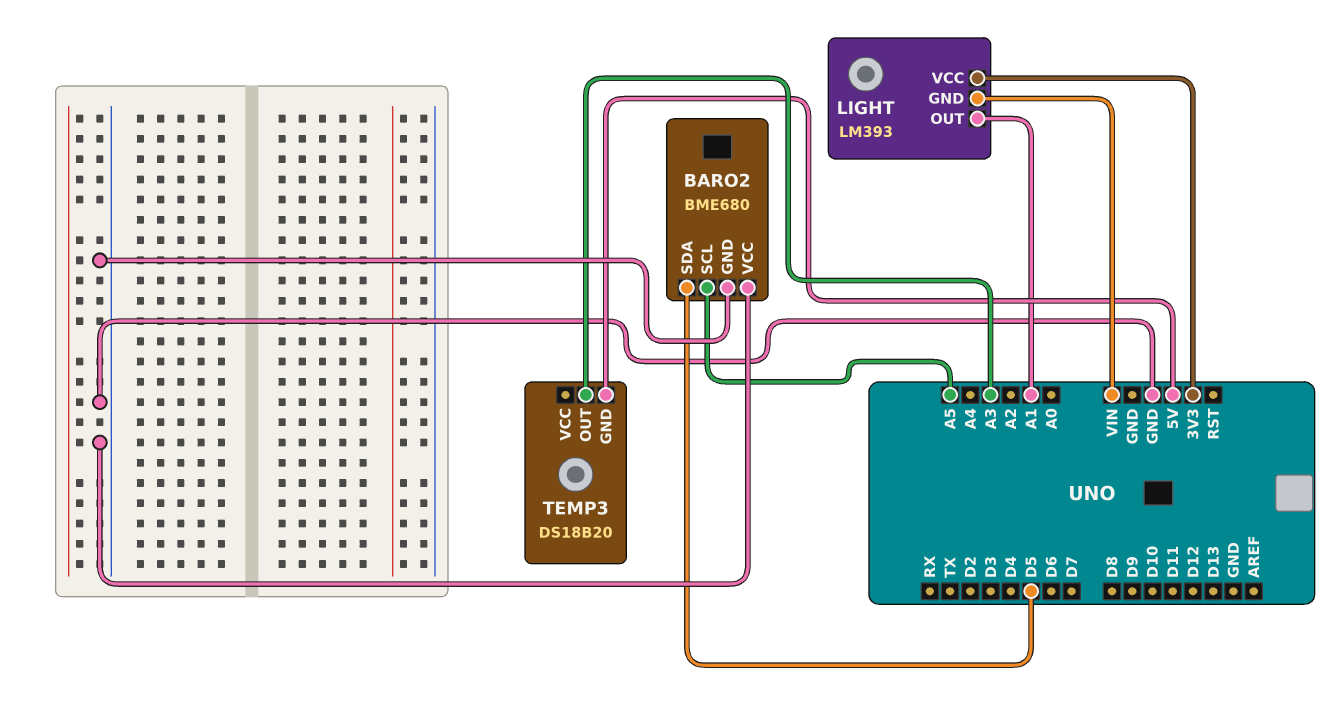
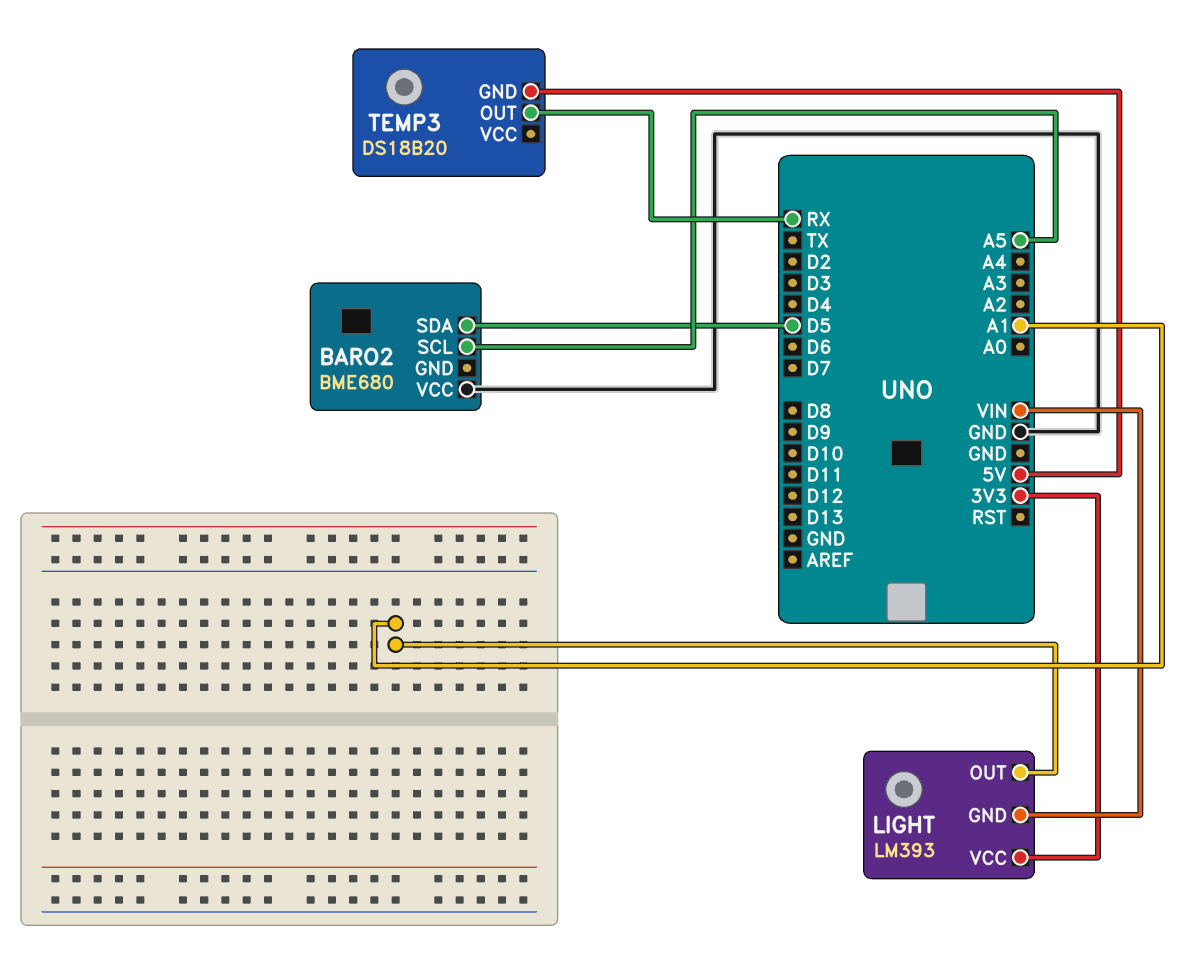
BARO2 pin GND: GND -> none
TEMP3 pin OUT: A3 -> RX

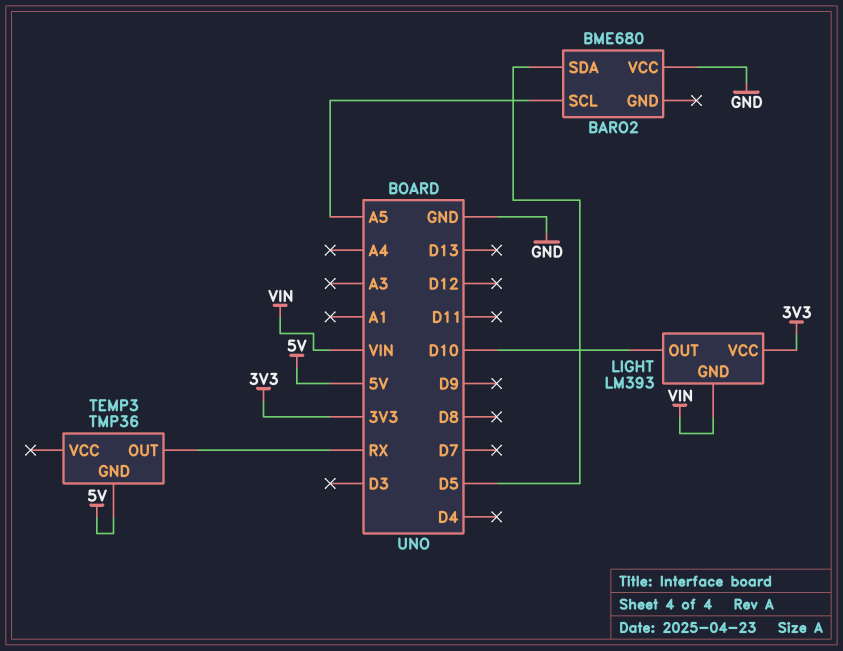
LIGHT pin OUT: A1 -> D10
TEMP3: DS18B20 -> TMP36

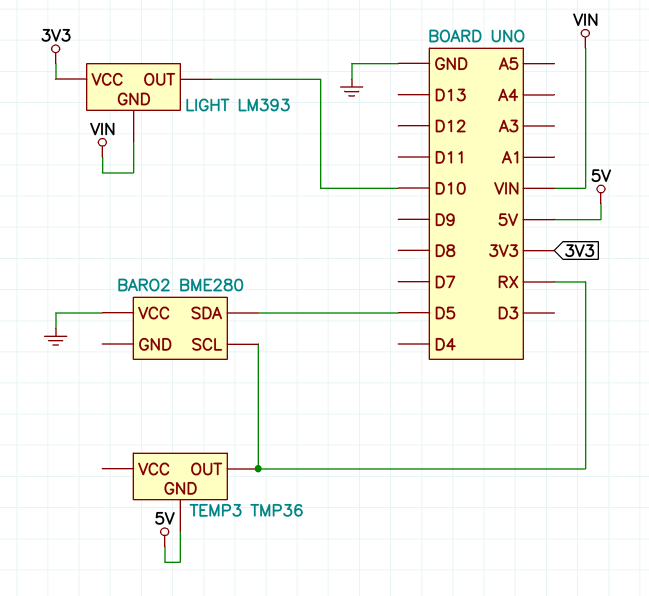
BARO2: BME680 -> BME280
BARO2 pin SCL: A5 -> RX

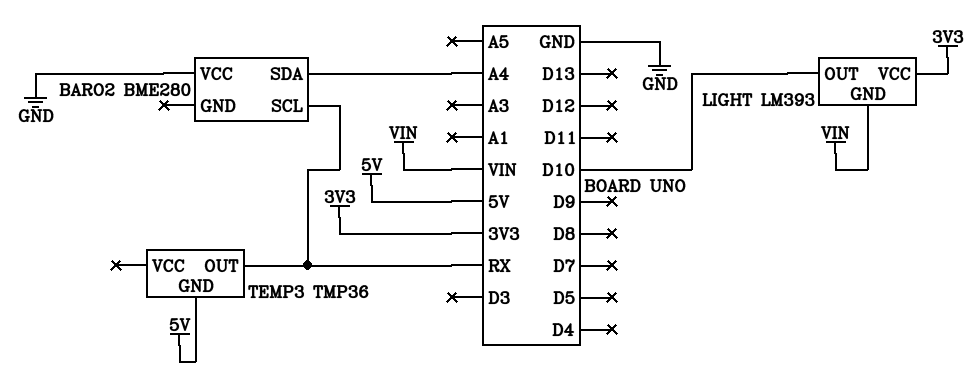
BARO2 pin SDA: D5 -> A4

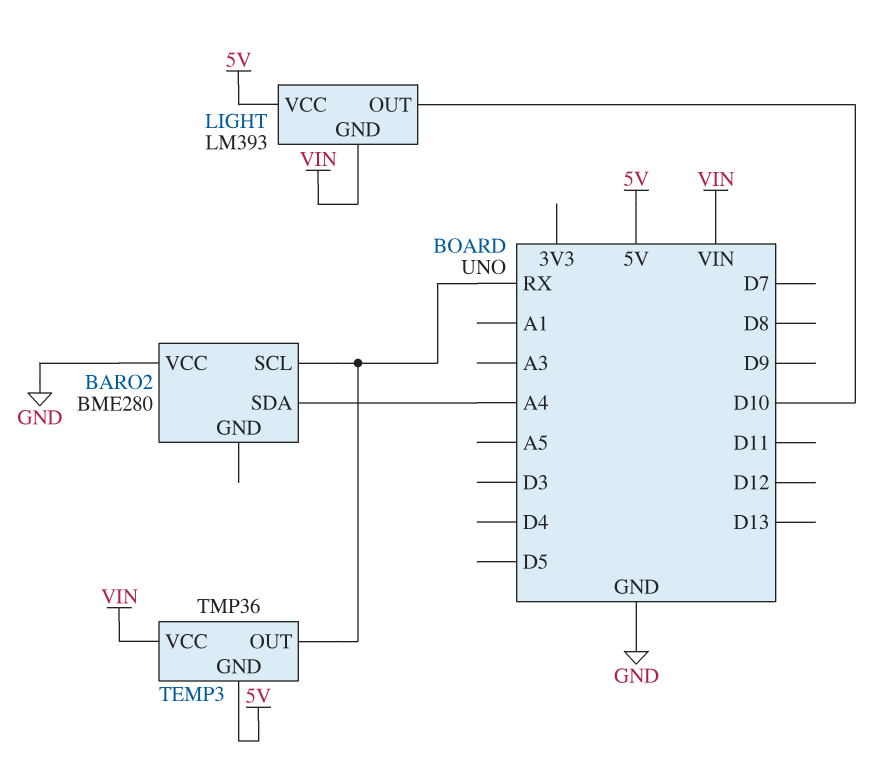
LIGHT pin VCC: 3V3 -> 5V
TEMP3 pin VCC: none -> VIN

